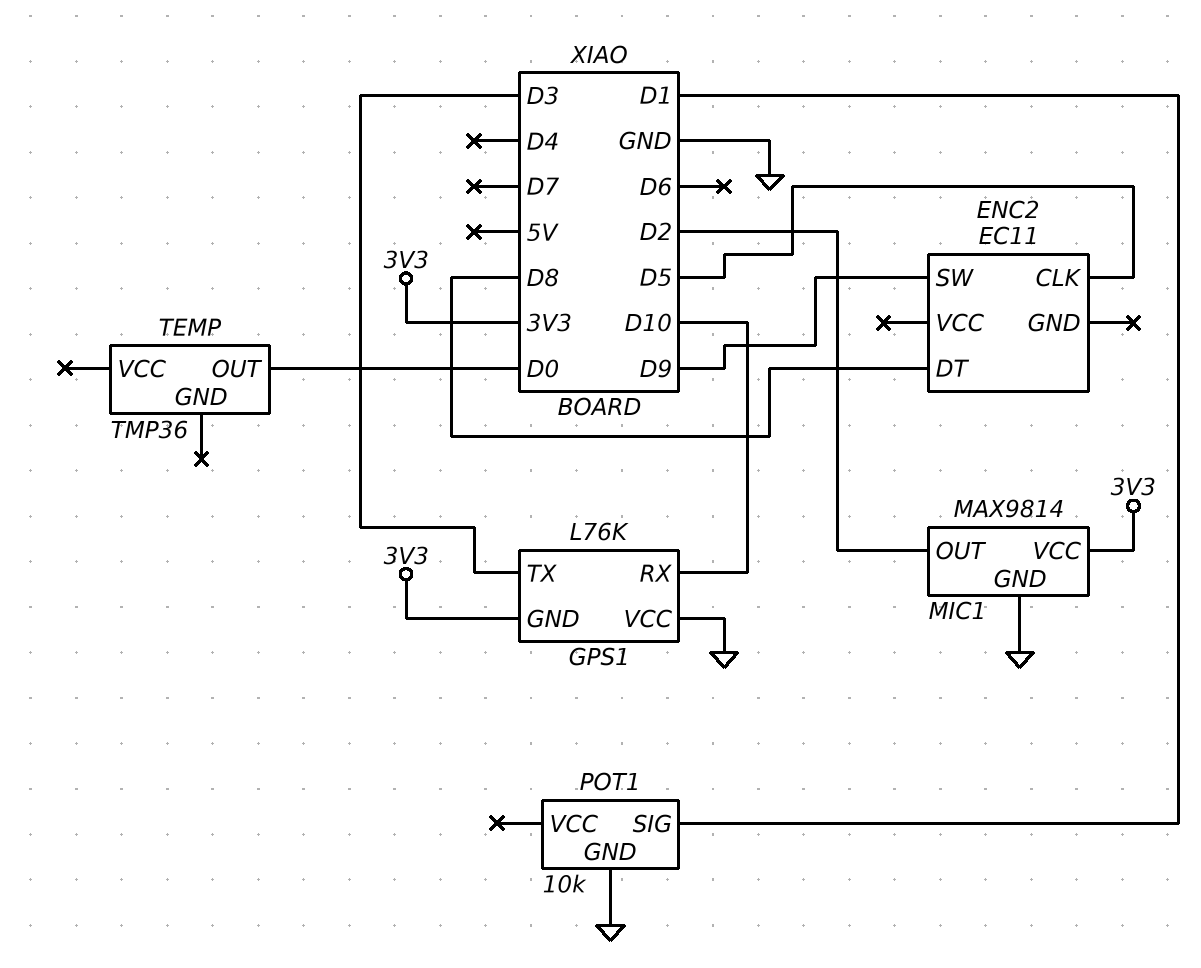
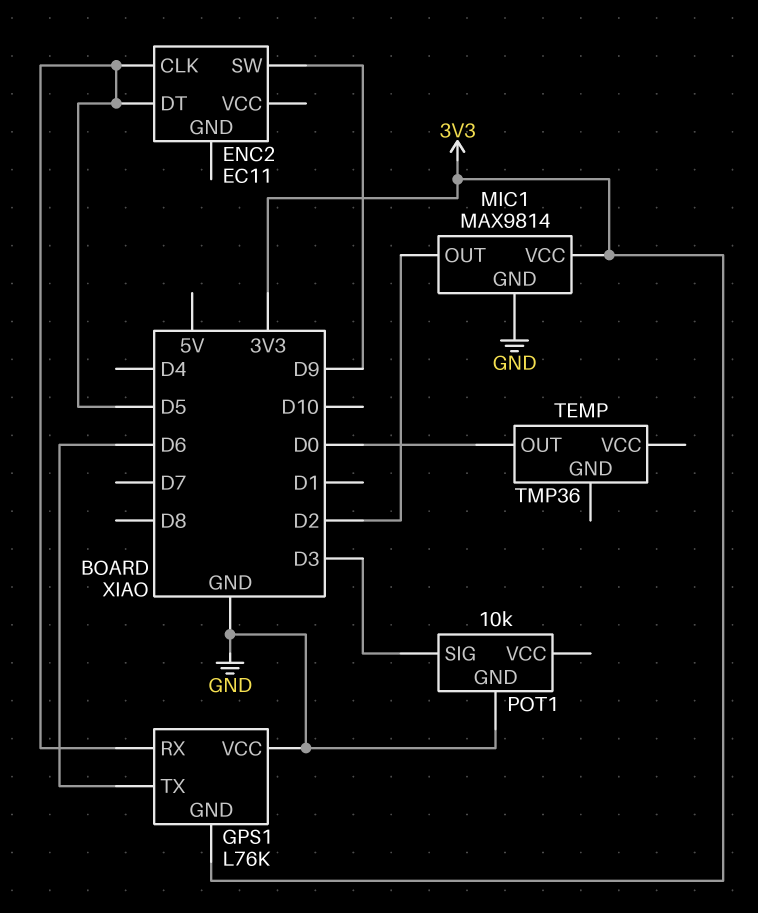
ENC2 pin DT: D8 -> D5
GPS1 pin RX: D10 -> D5
GPS1 pin TX: D3 -> D6
POT1 pin SIG: D1 -> D3

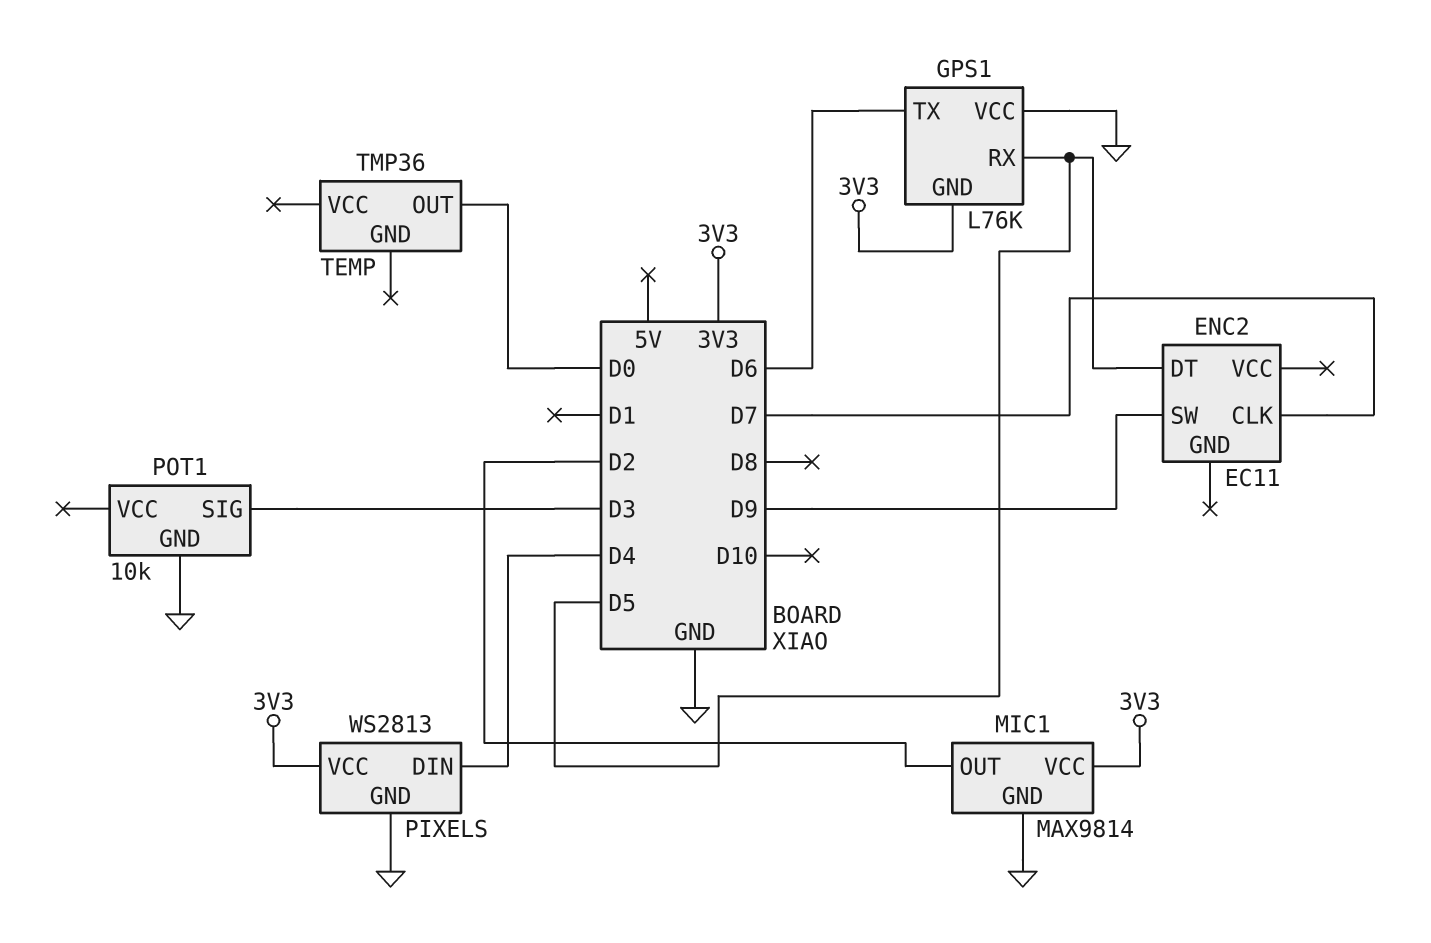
ENC2 pin CLK: D5 -> D7
PIXELS: none -> WS2813
PIXELS pin DIN: none -> D4
PIXELS pin GND: none -> GND
PIXELS pin VCC: none -> 3V3

